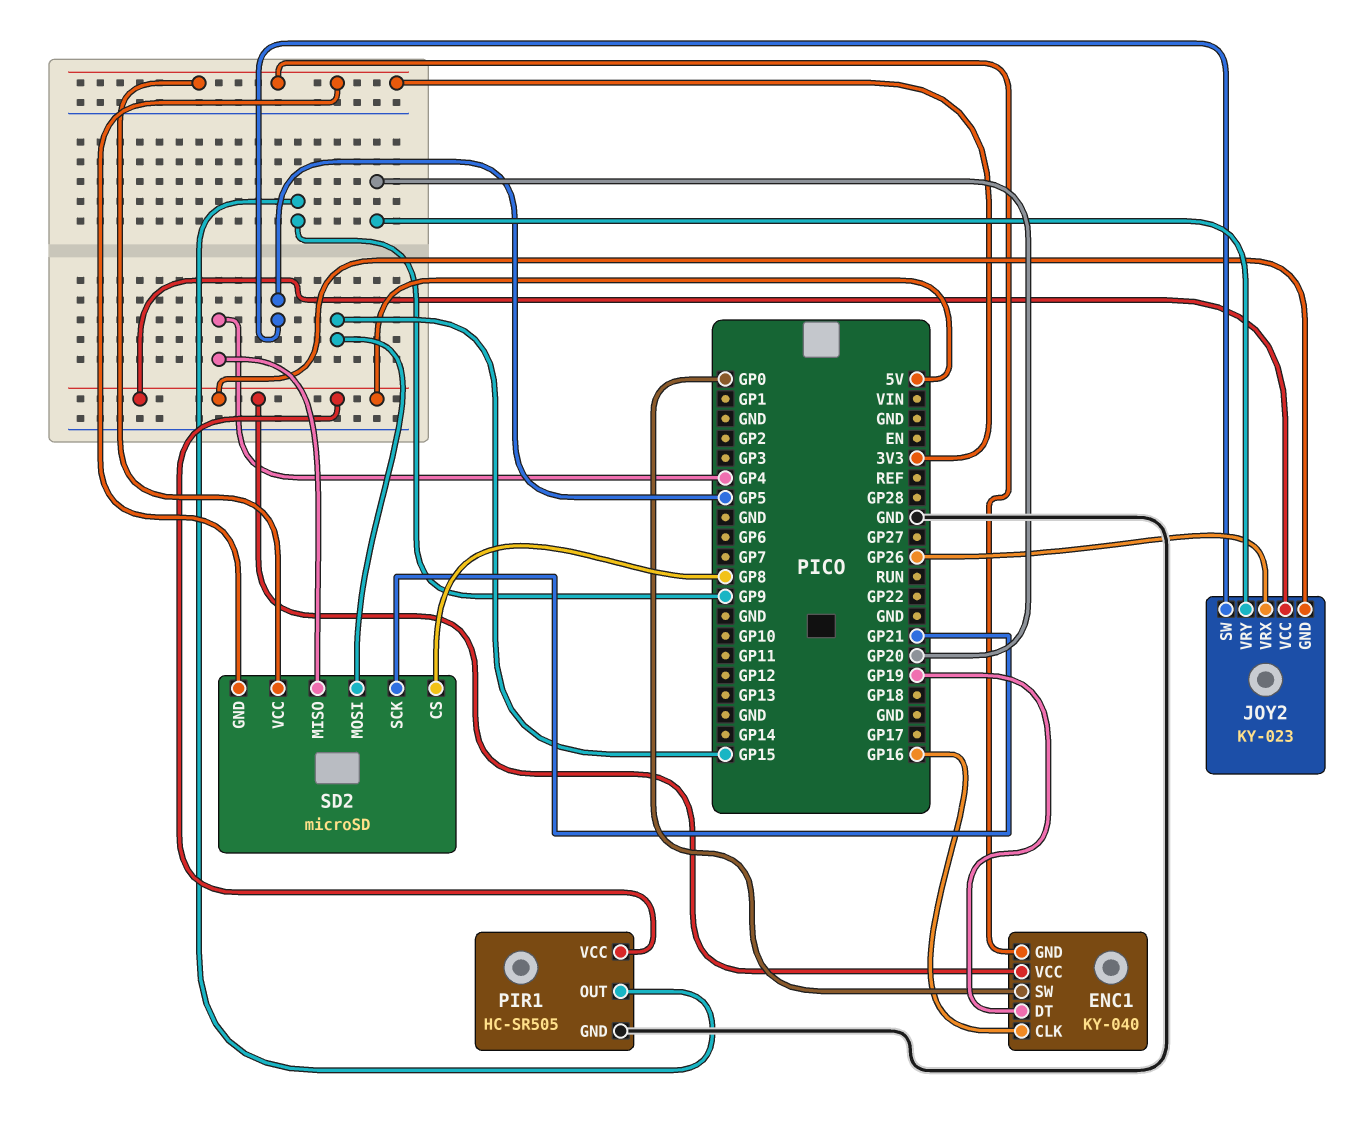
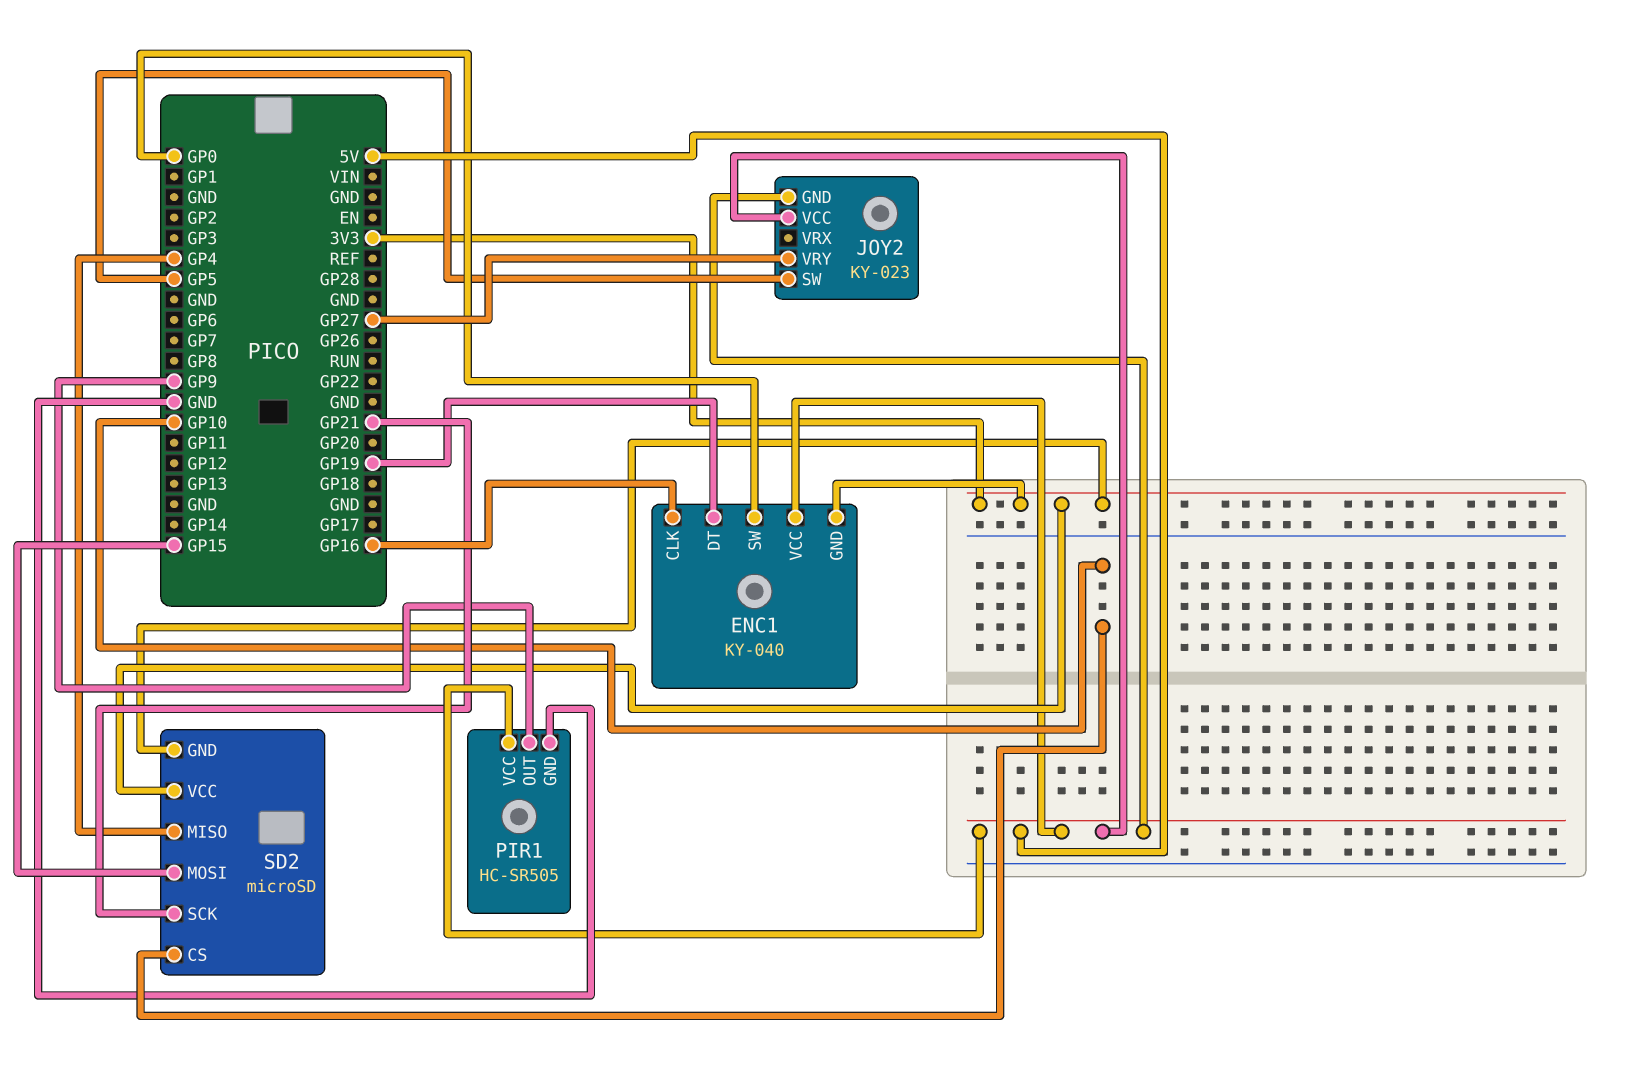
JOY2 pin VRX: GP26 -> none
JOY2 pin VRY: GP20 -> GP27
SD2 pin CS: GP8 -> GP10

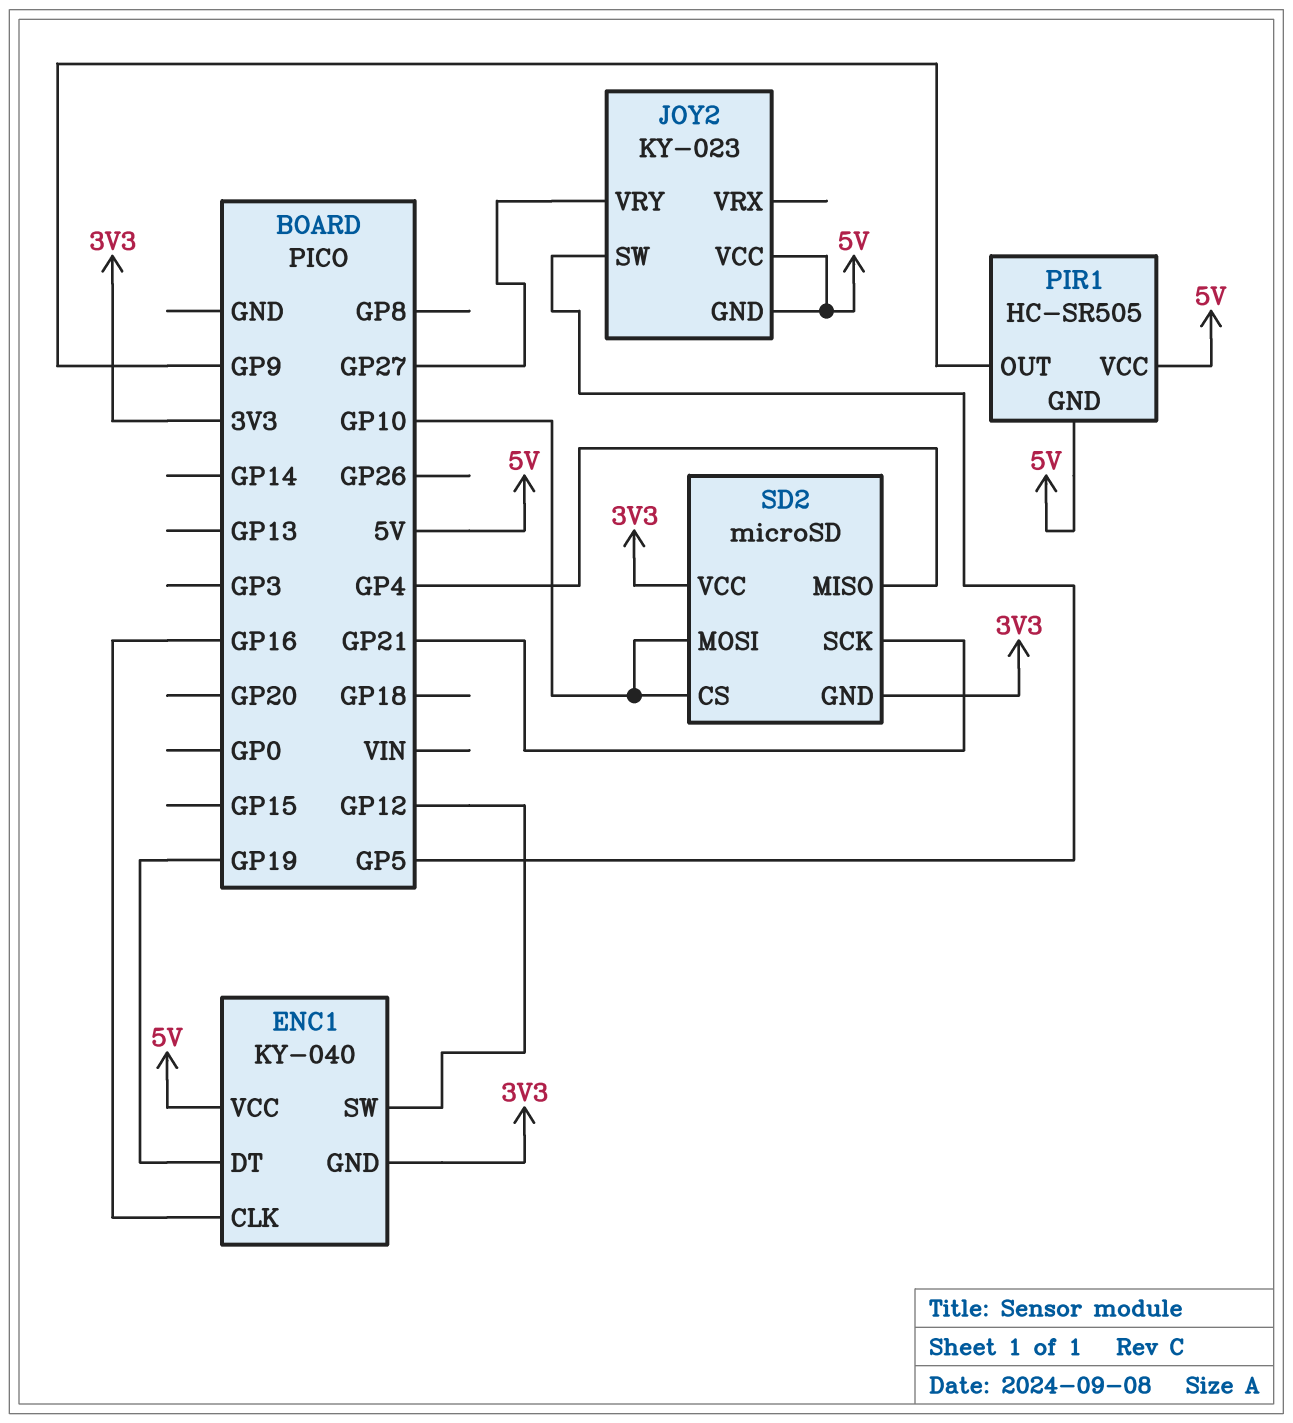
ENC1 pin SW: GP0 -> GP12
PIR1 pin GND: GND -> 5V
SD2 pin MOSI: GP15 -> GP10

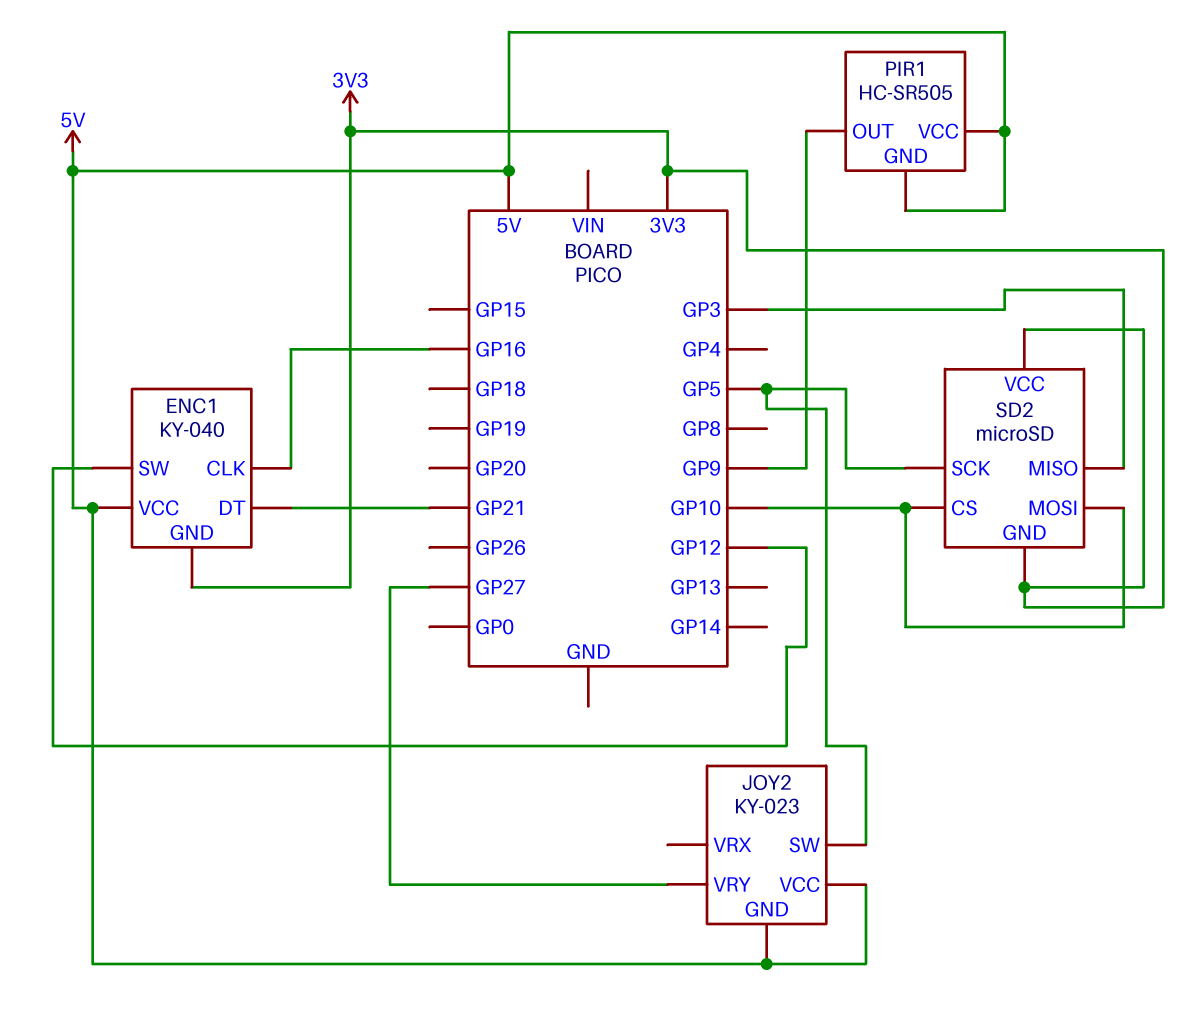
ENC1 pin DT: GP19 -> GP21
SD2 pin MISO: GP4 -> GP3
SD2 pin SCK: GP21 -> GP5

